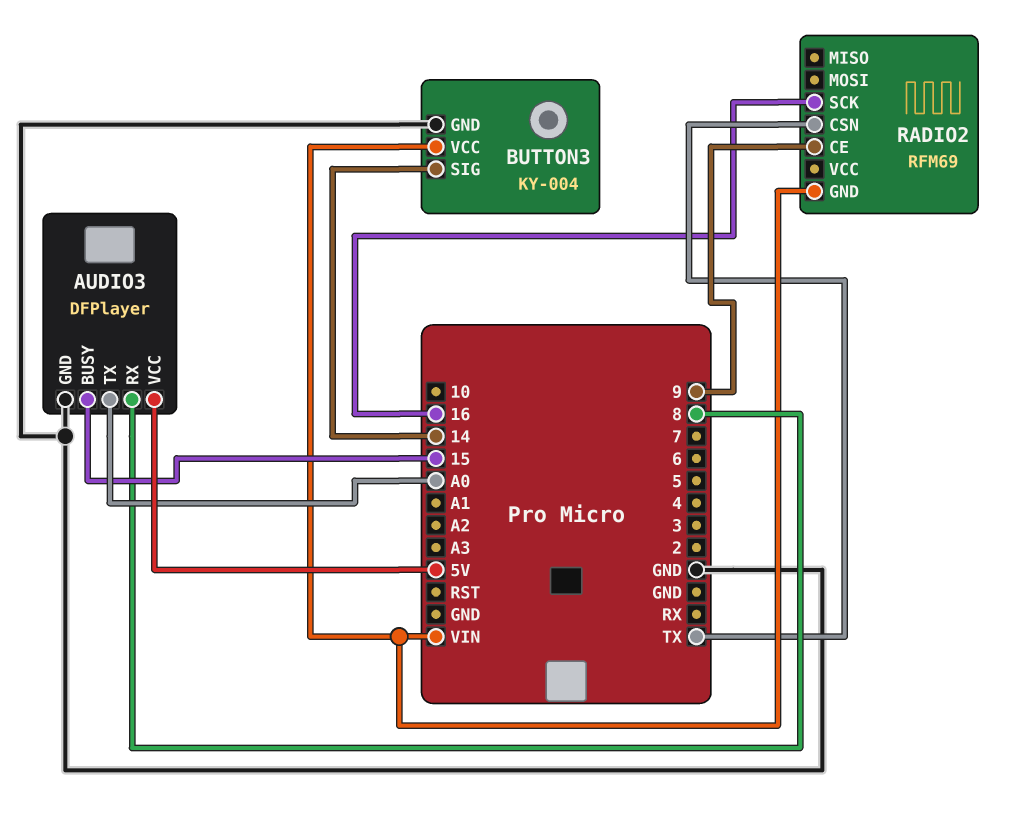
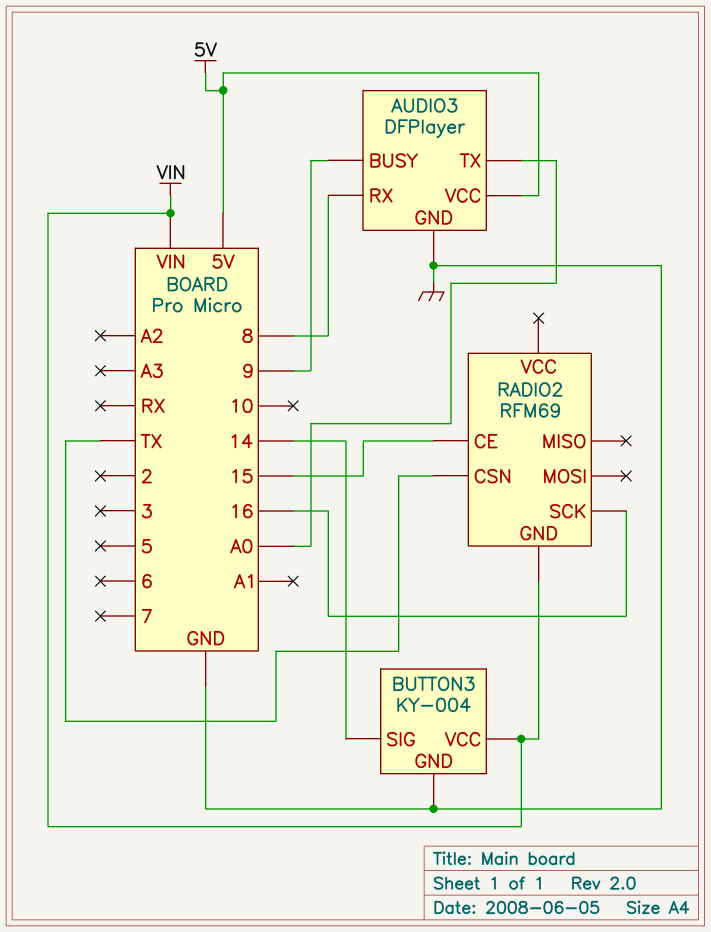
AUDIO3 pin BUSY: 15 -> 9
RADIO2 pin CE: 9 -> 15

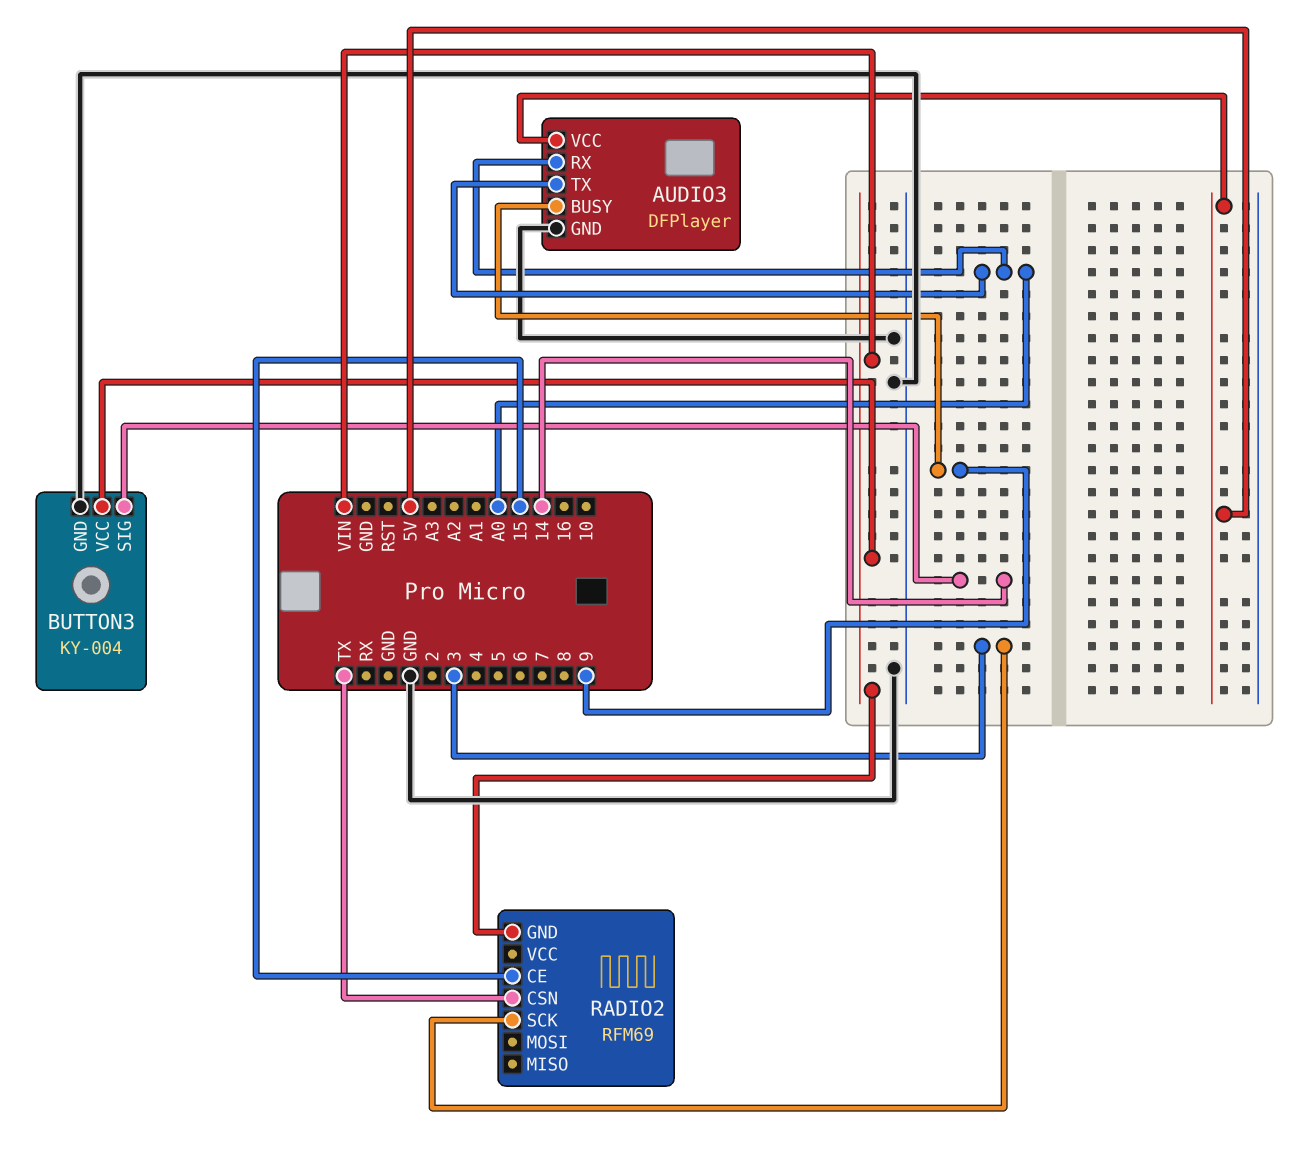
AUDIO3 pin RX: 8 -> A0
RADIO2 pin SCK: 16 -> 3

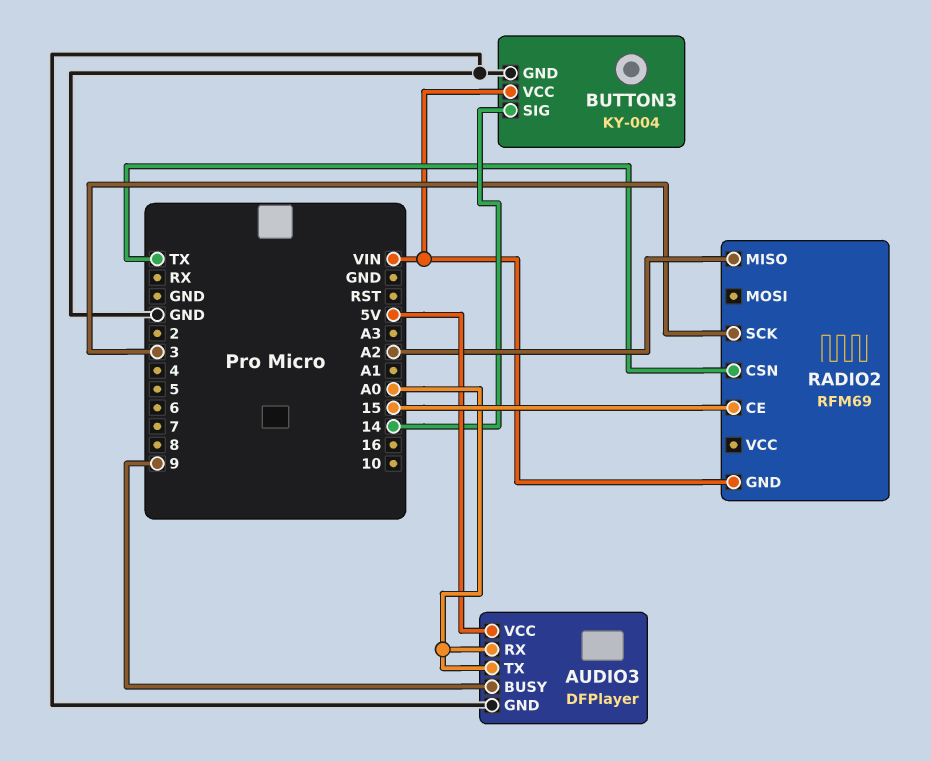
RADIO2 pin MISO: none -> A2

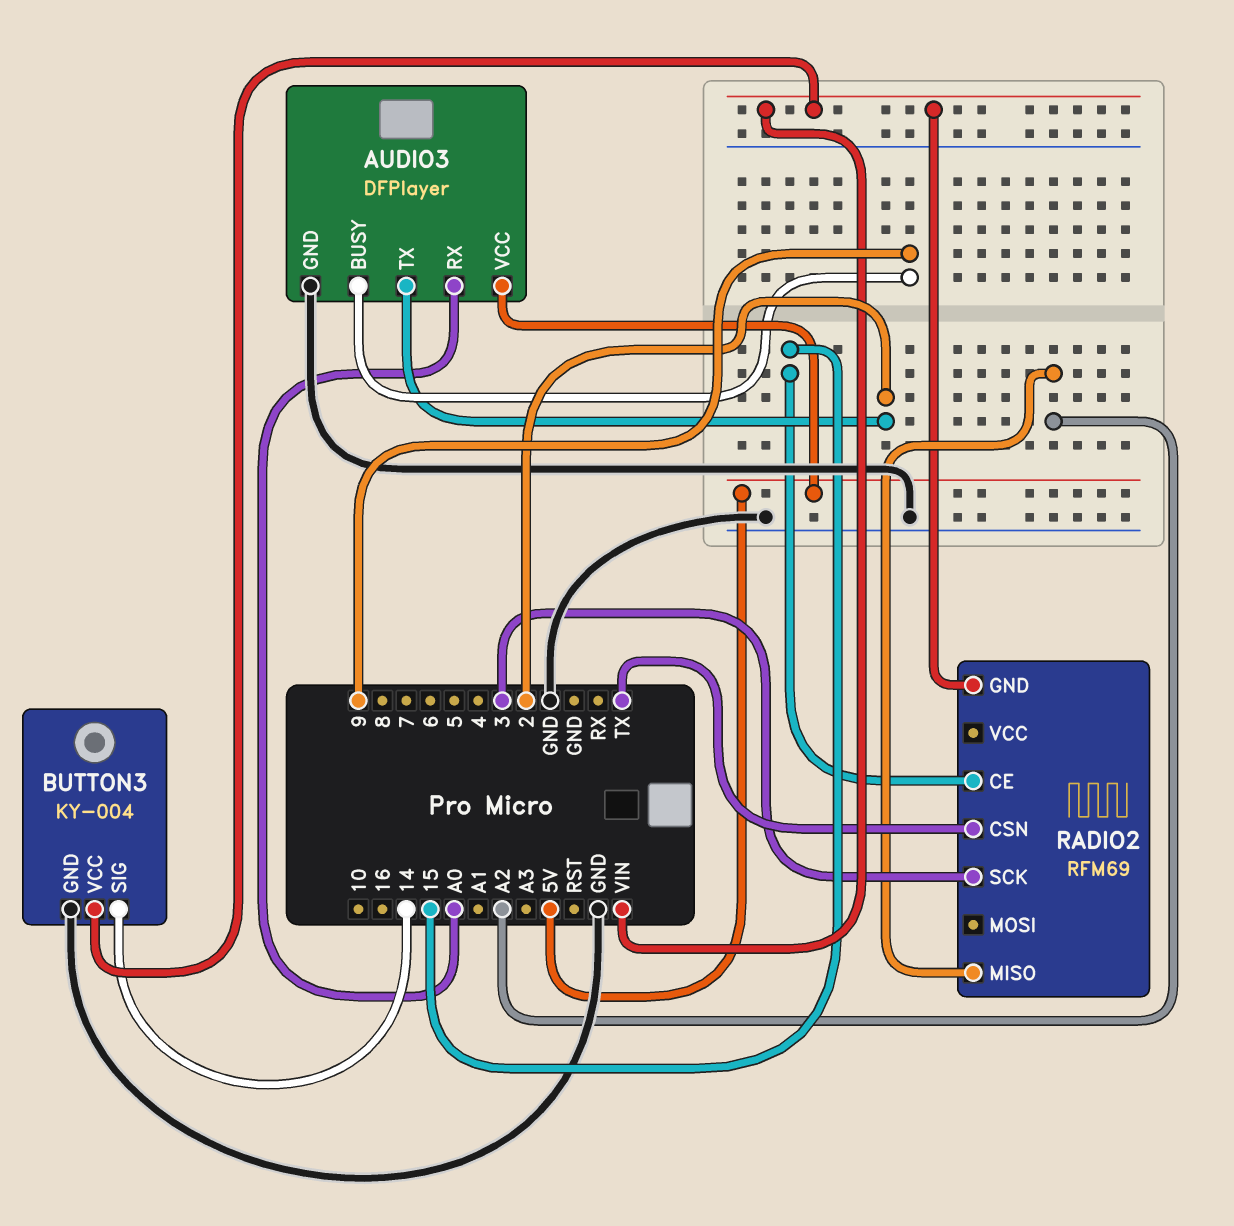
AUDIO3 pin TX: A0 -> 2

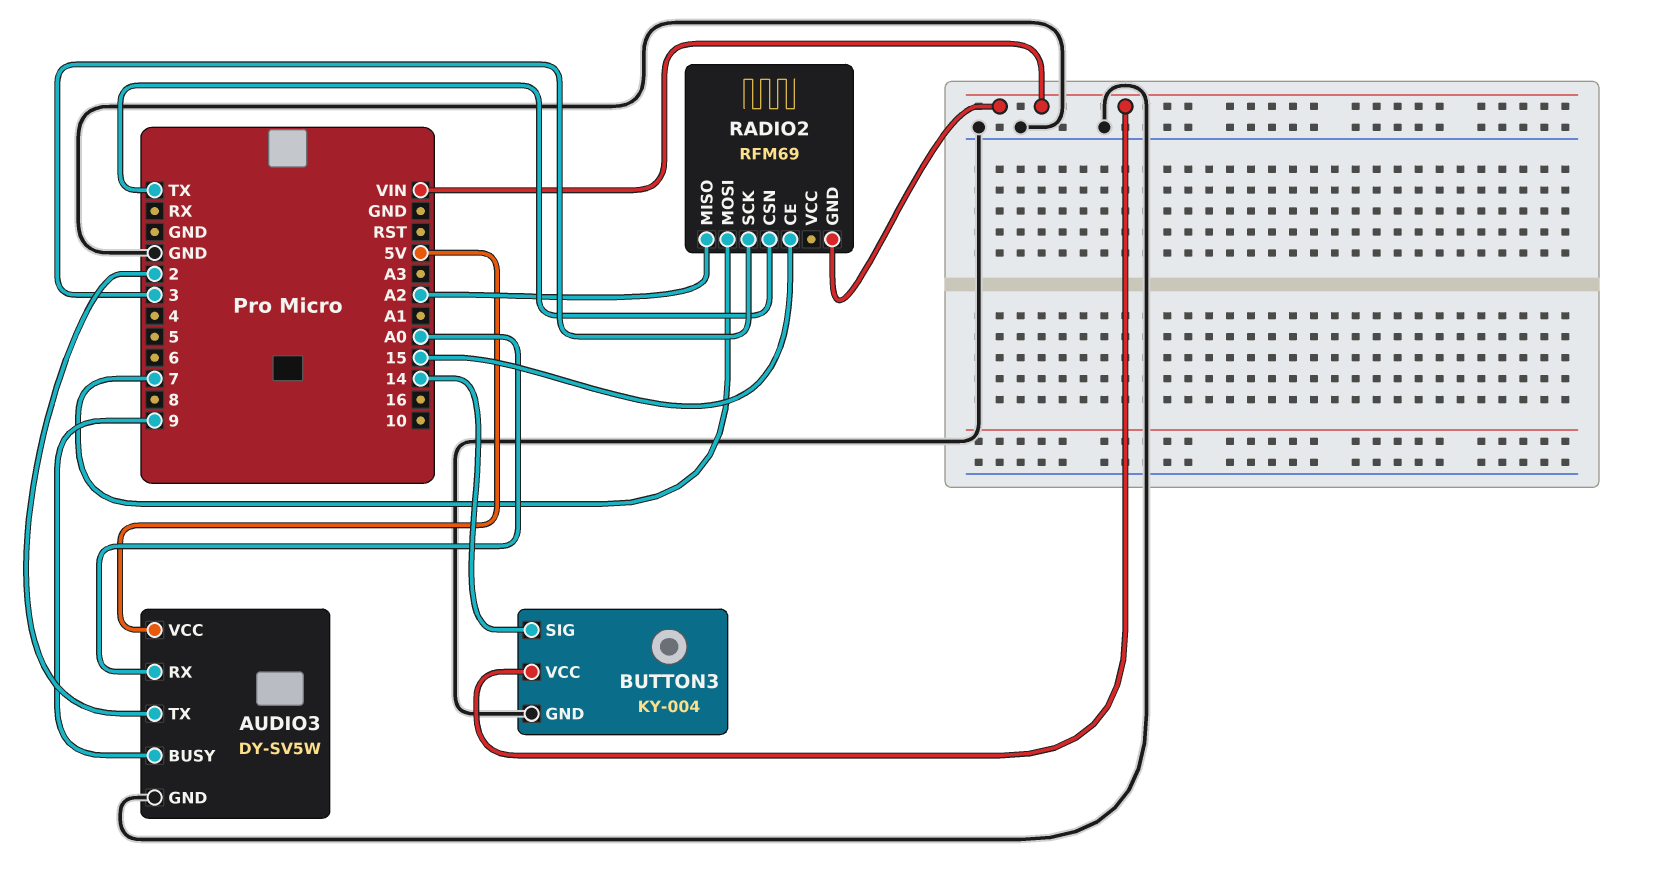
AUDIO3: DFPlayer -> DY-SV5W
RADIO2 pin MOSI: none -> 7

